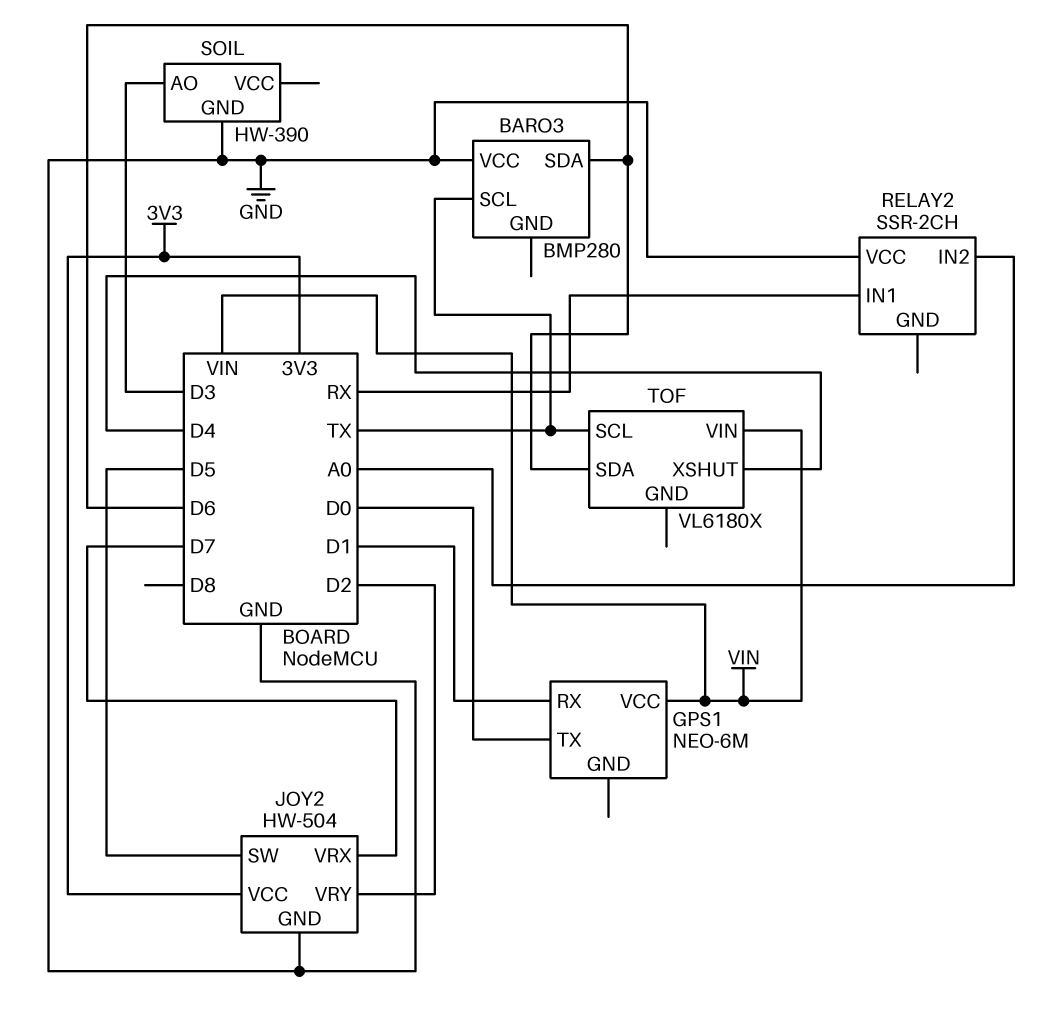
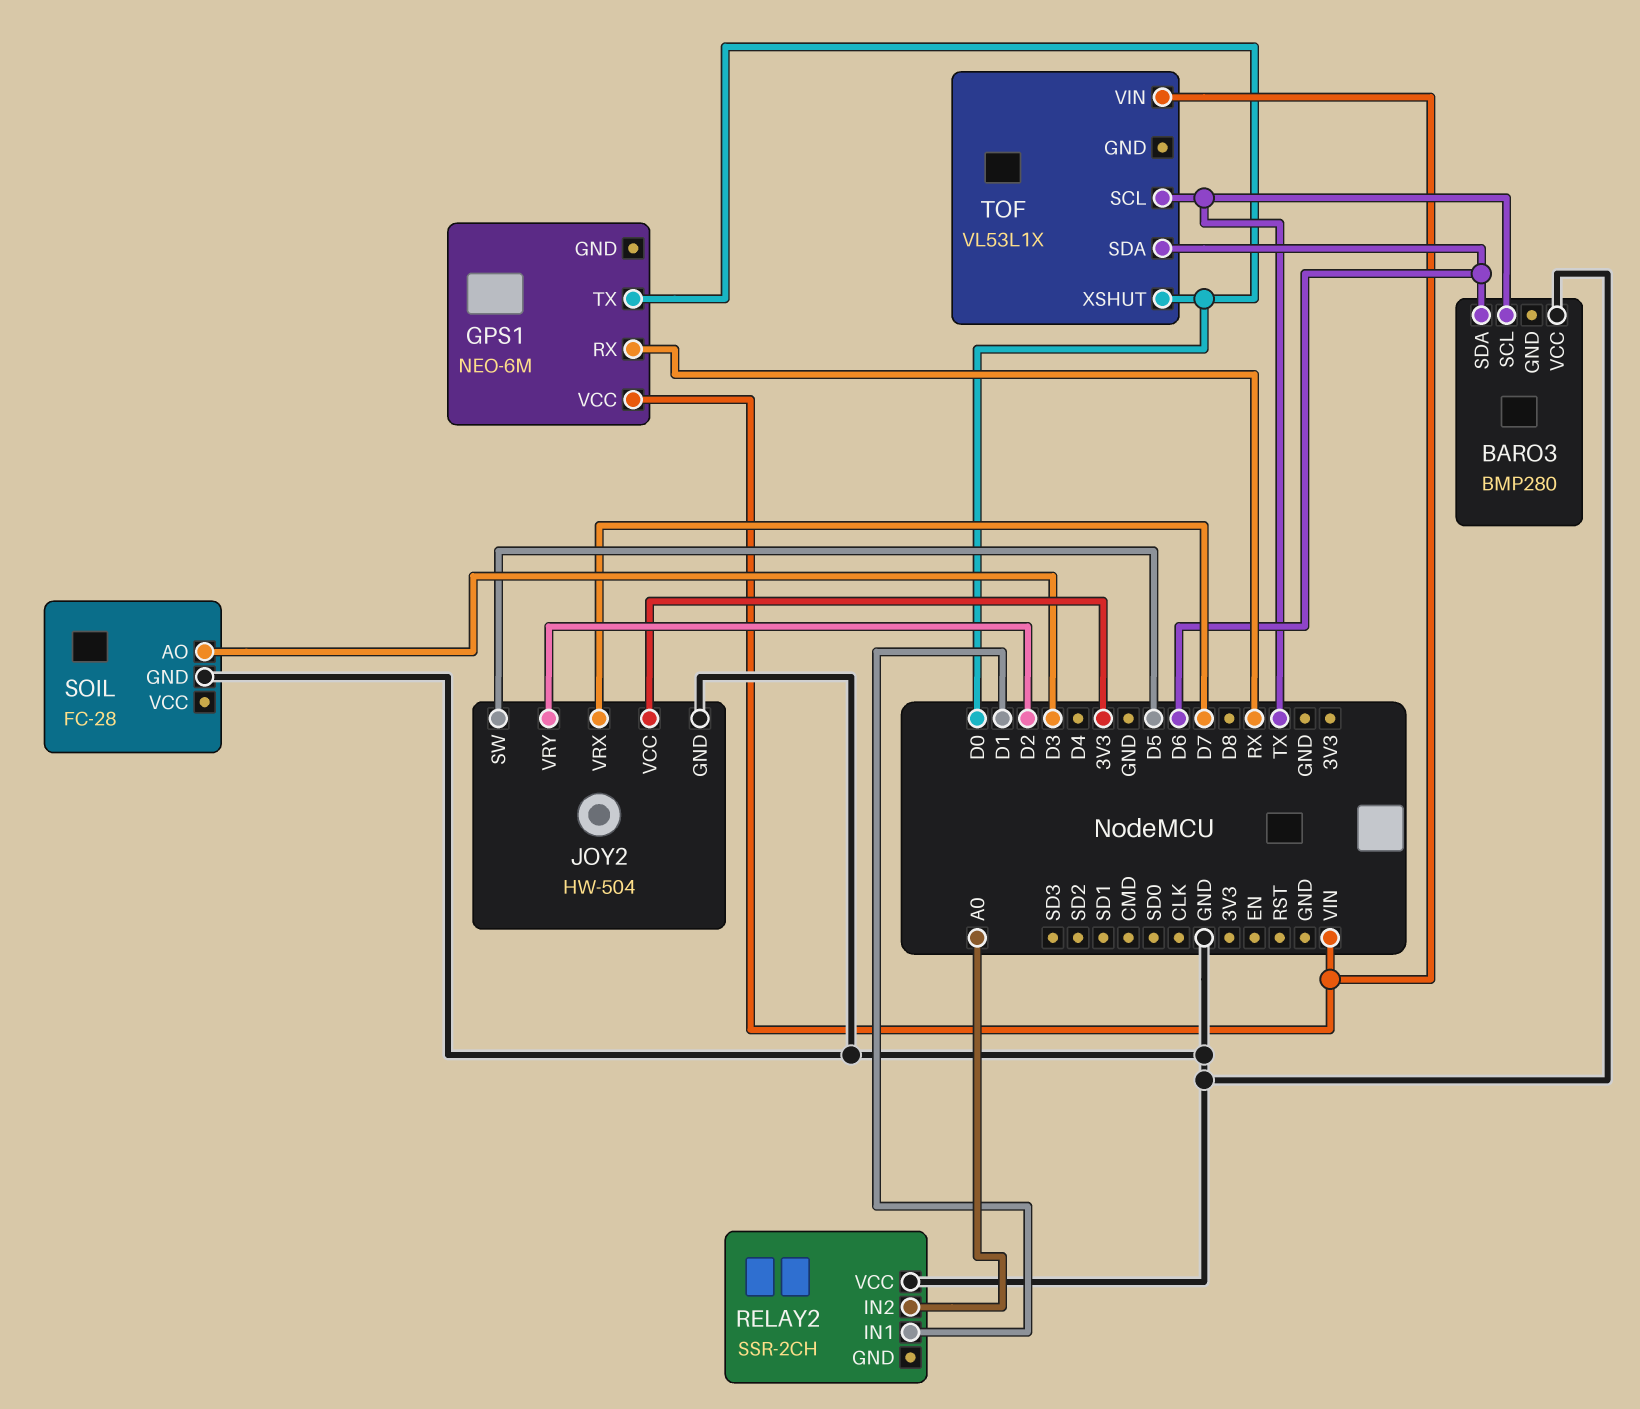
GPS1 pin RX: D1 -> RX
RELAY2 pin IN1: RX -> D1
SOIL: HW-390 -> FC-28
TOF: VL6180X -> VL53L1X
TOF pin XSHUT: D4 -> D0

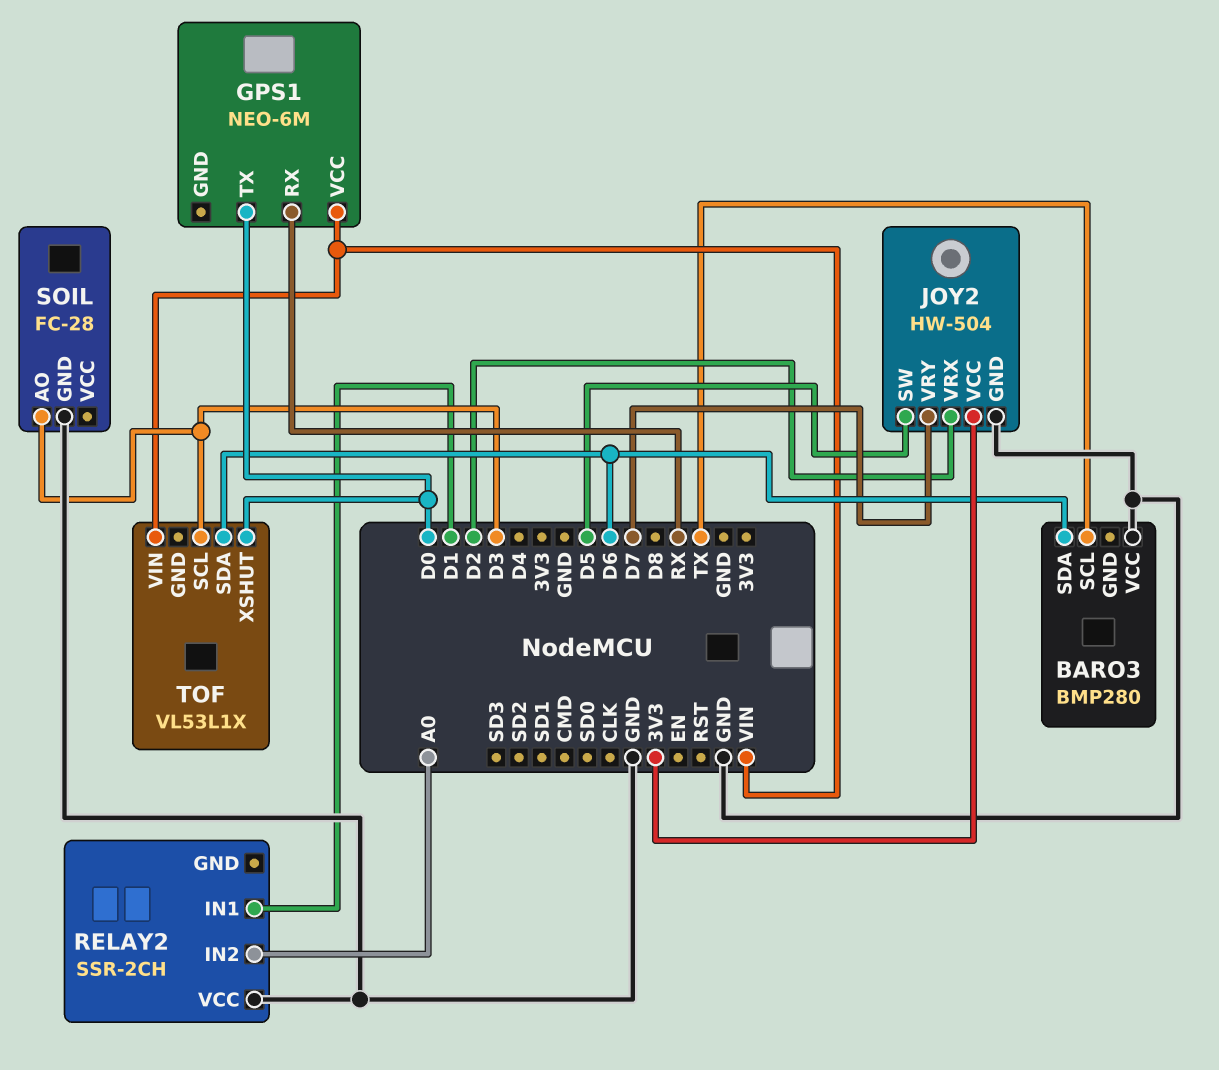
JOY2 pin VRX: D7 -> D2
JOY2 pin VRY: D2 -> D7
TOF pin SCL: TX -> D3

